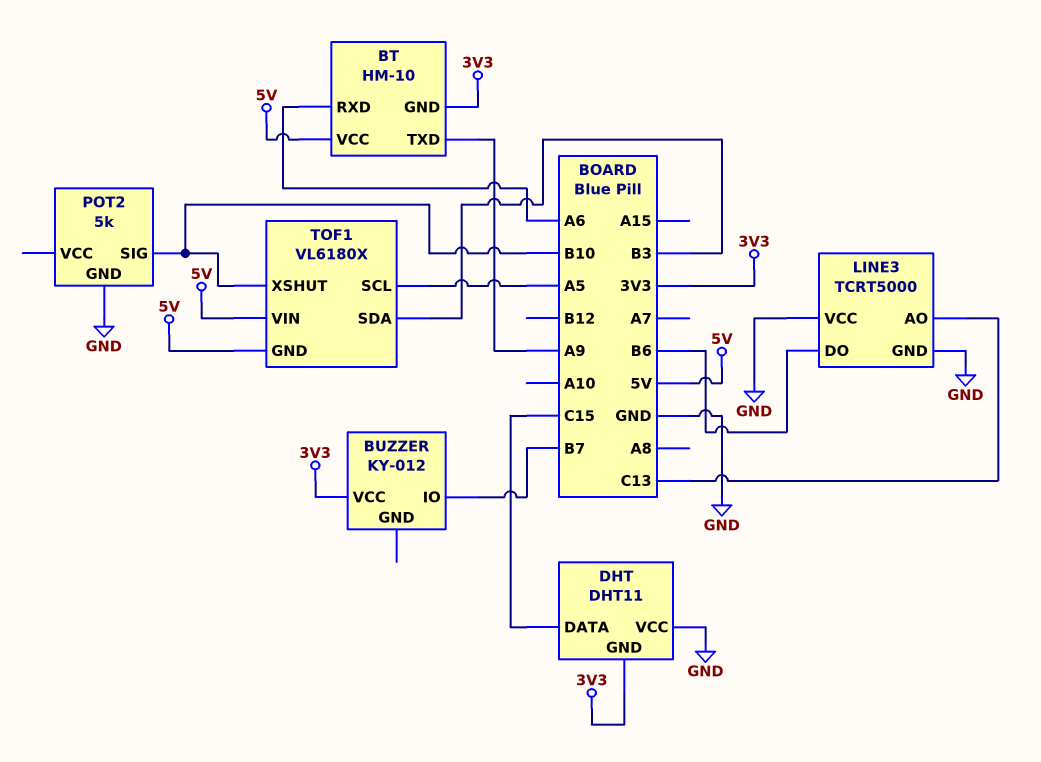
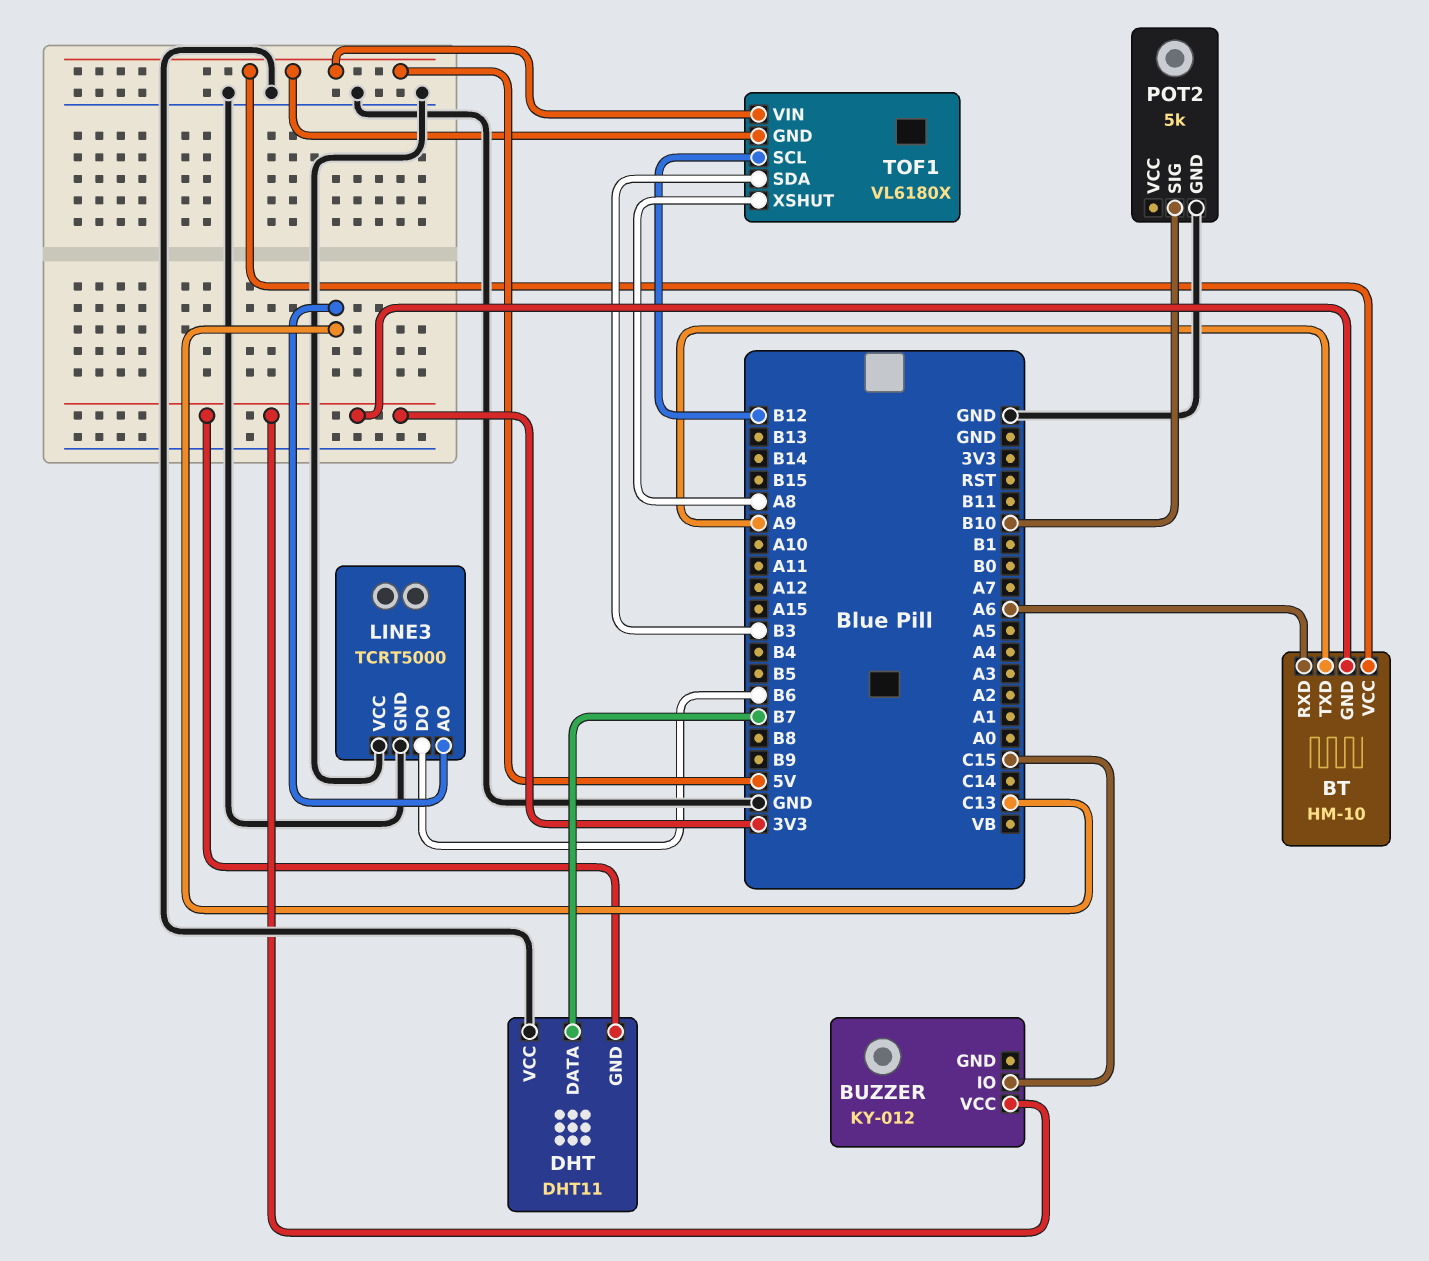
BUZZER pin IO: B7 -> C15
DHT pin DATA: C15 -> B7
TOF1 pin SCL: A5 -> B12
TOF1 pin XSHUT: B10 -> A8

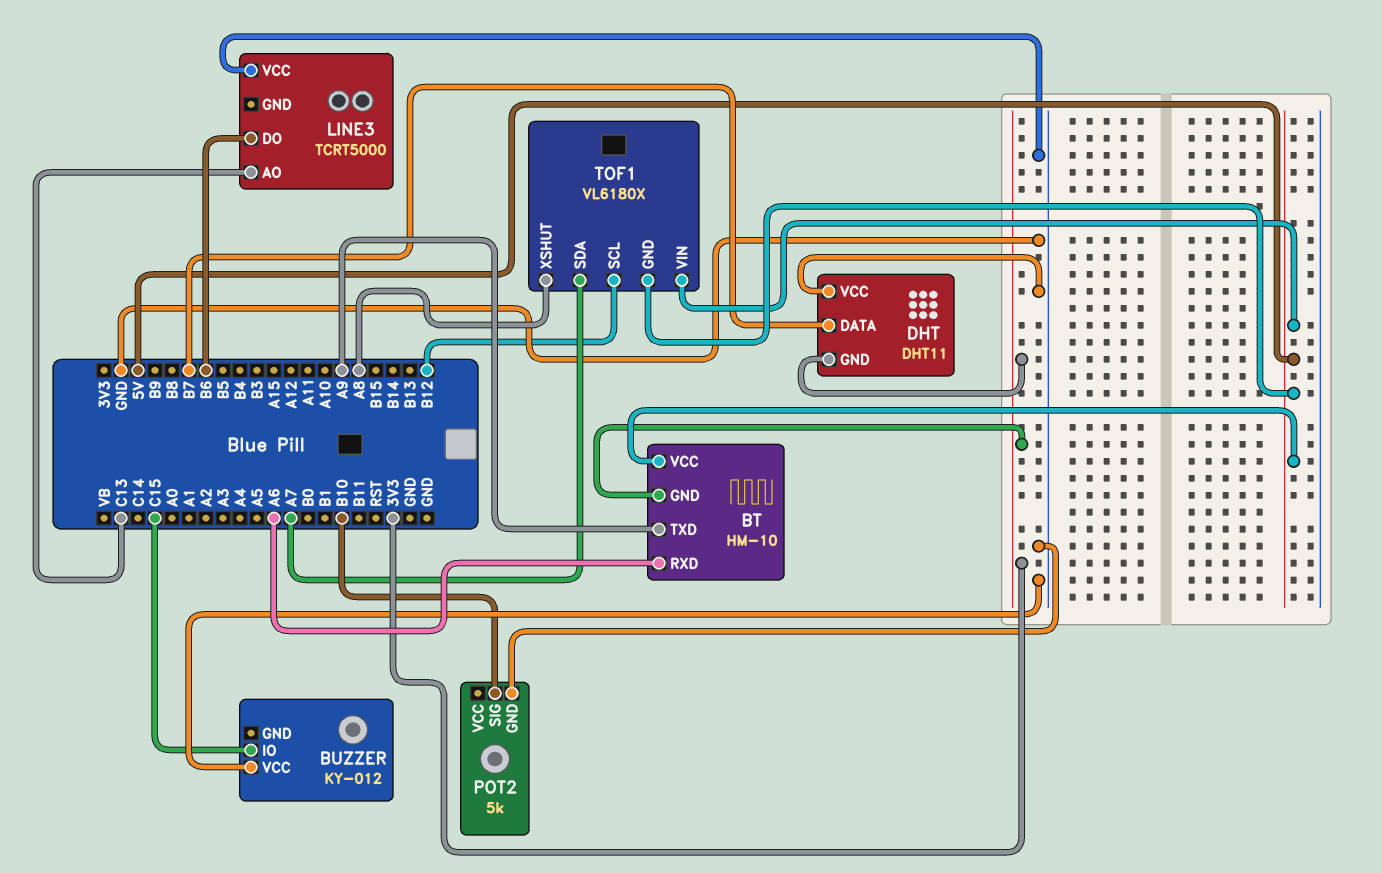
BUZZER pin VCC: 3V3 -> GND
LINE3 pin GND: GND -> none
TOF1 pin SDA: B3 -> A7

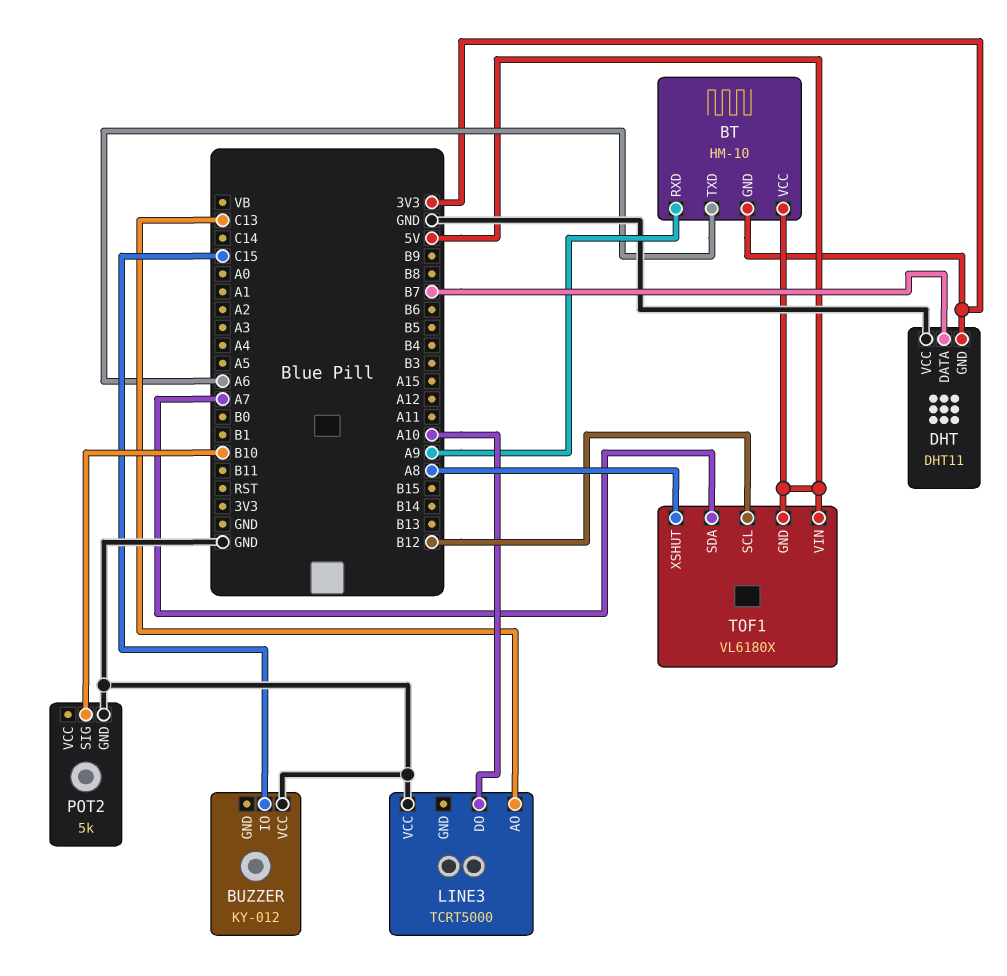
BT pin RXD: A6 -> A9
BT pin TXD: A9 -> A6
LINE3 pin DO: B6 -> A10

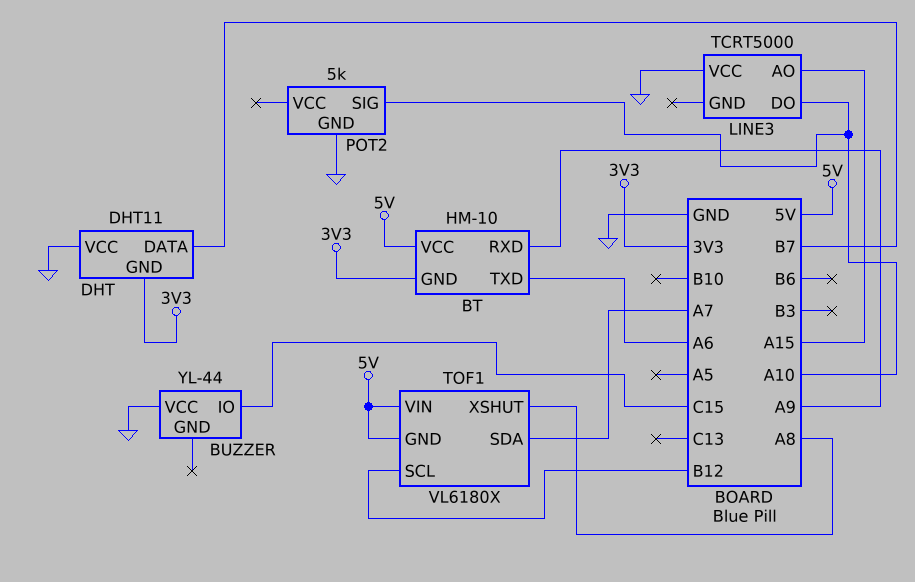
BUZZER: KY-012 -> YL-44
LINE3 pin AO: C13 -> A15
POT2 pin SIG: B10 -> A10

